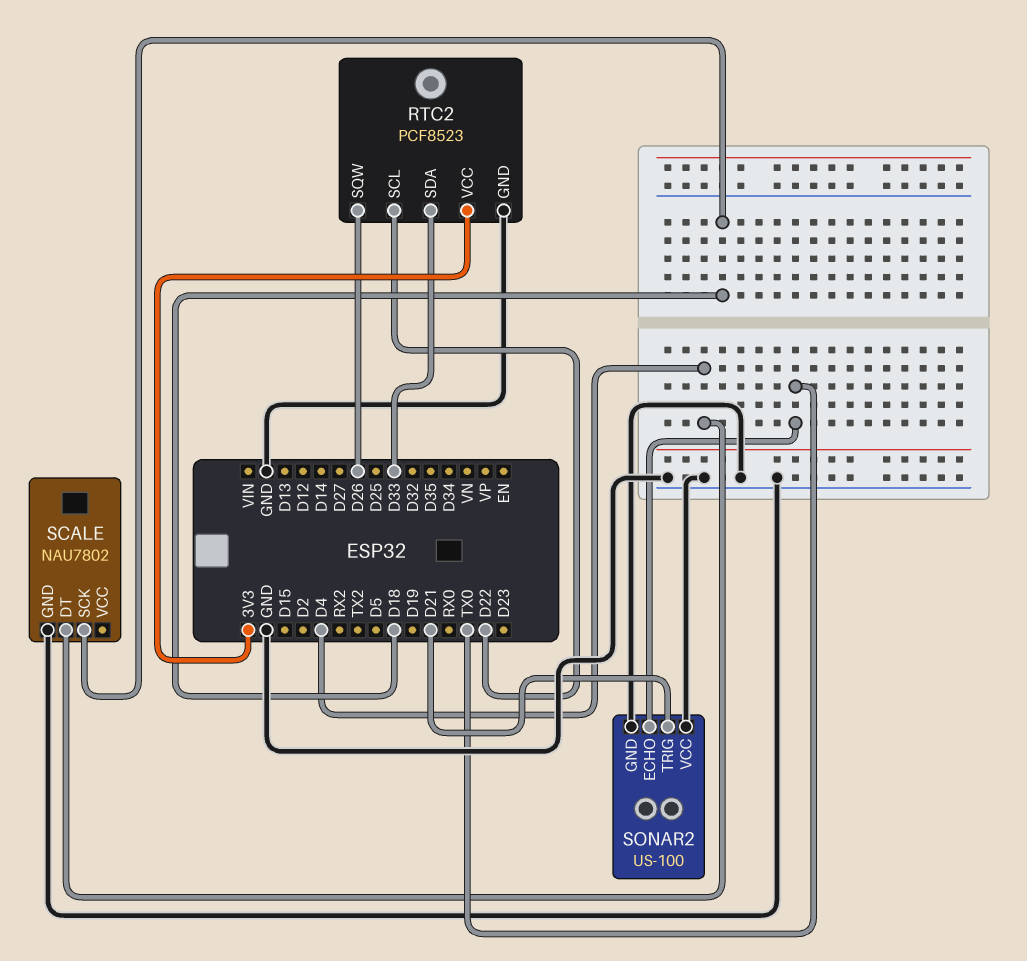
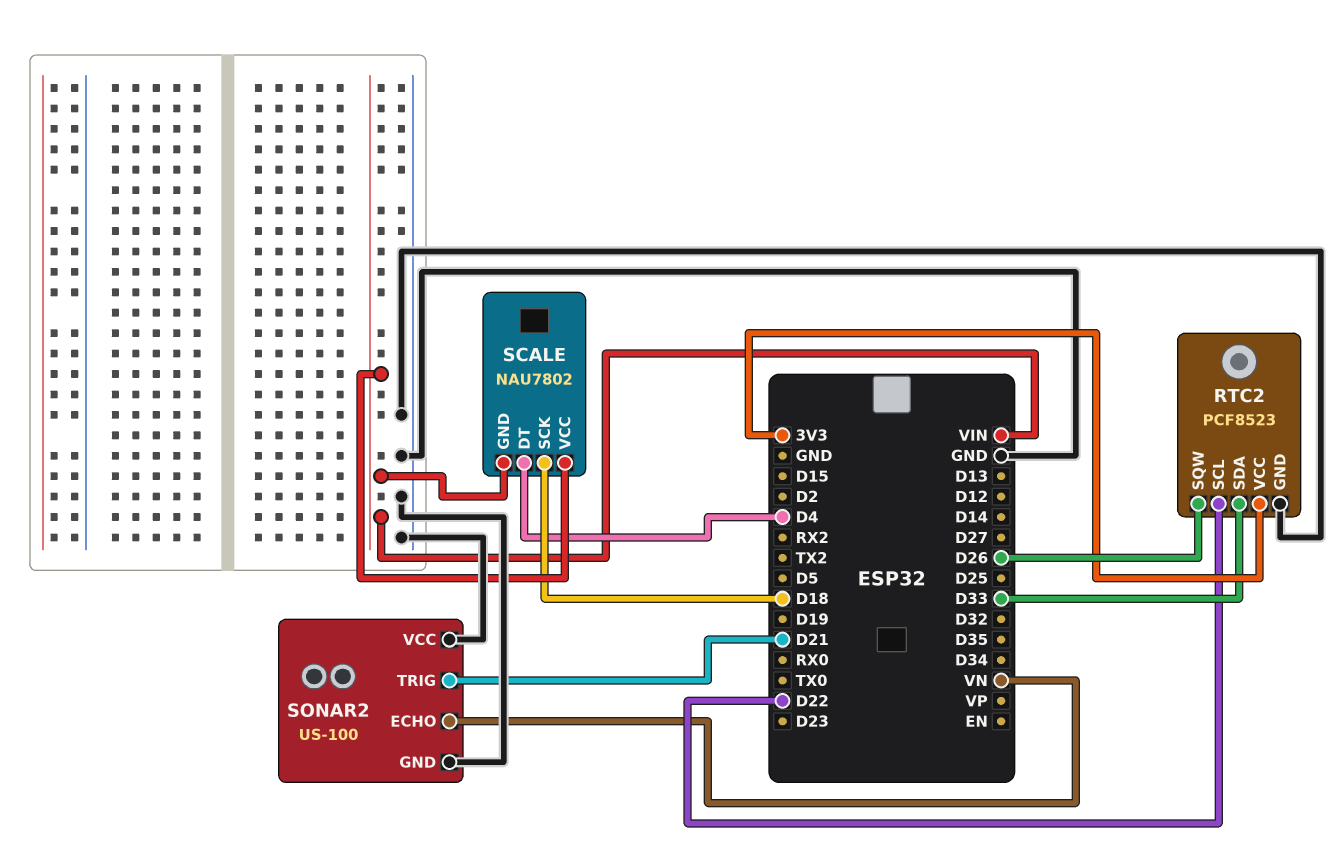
SCALE pin GND: GND -> VIN
SCALE pin VCC: none -> VIN
SONAR2 pin ECHO: TX0 -> VN

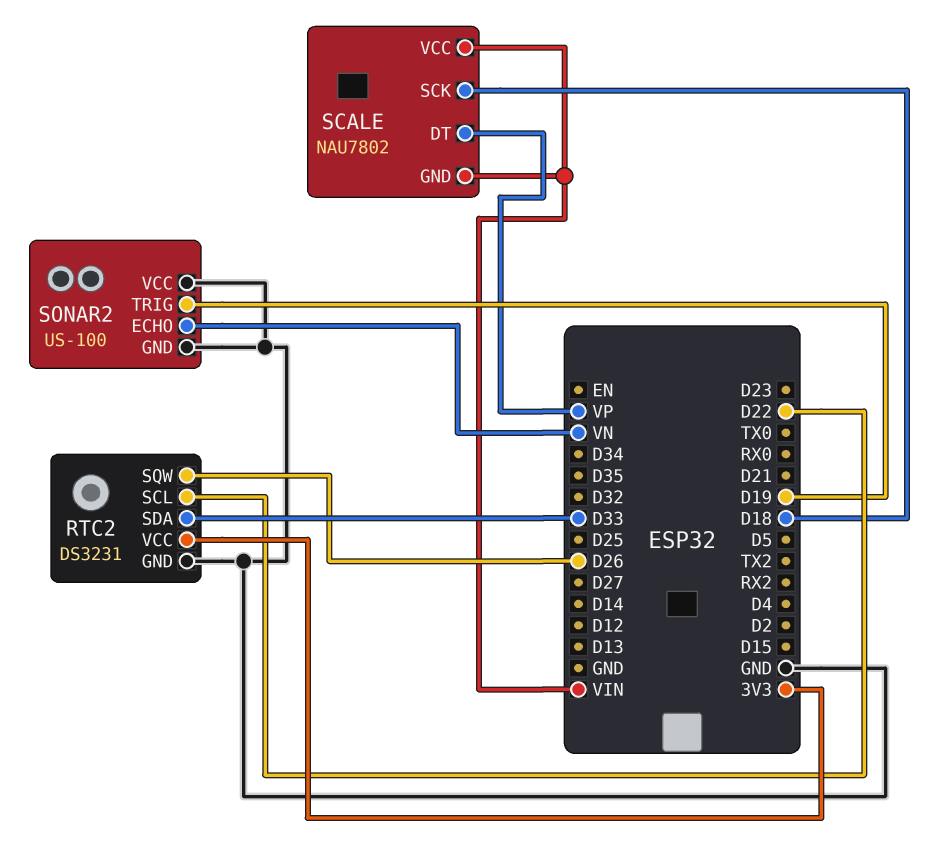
RTC2: PCF8523 -> DS3231
SCALE pin DT: D4 -> VP
SONAR2 pin TRIG: D21 -> D19

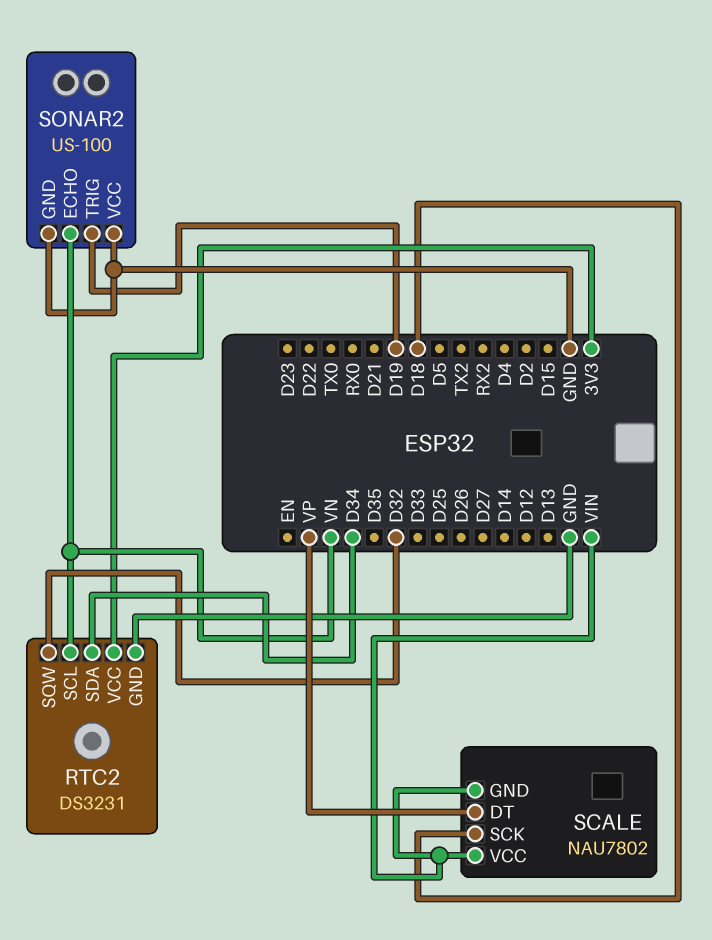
RTC2 pin SCL: D22 -> VN
RTC2 pin SDA: D33 -> D34
RTC2 pin SQW: D26 -> D32

